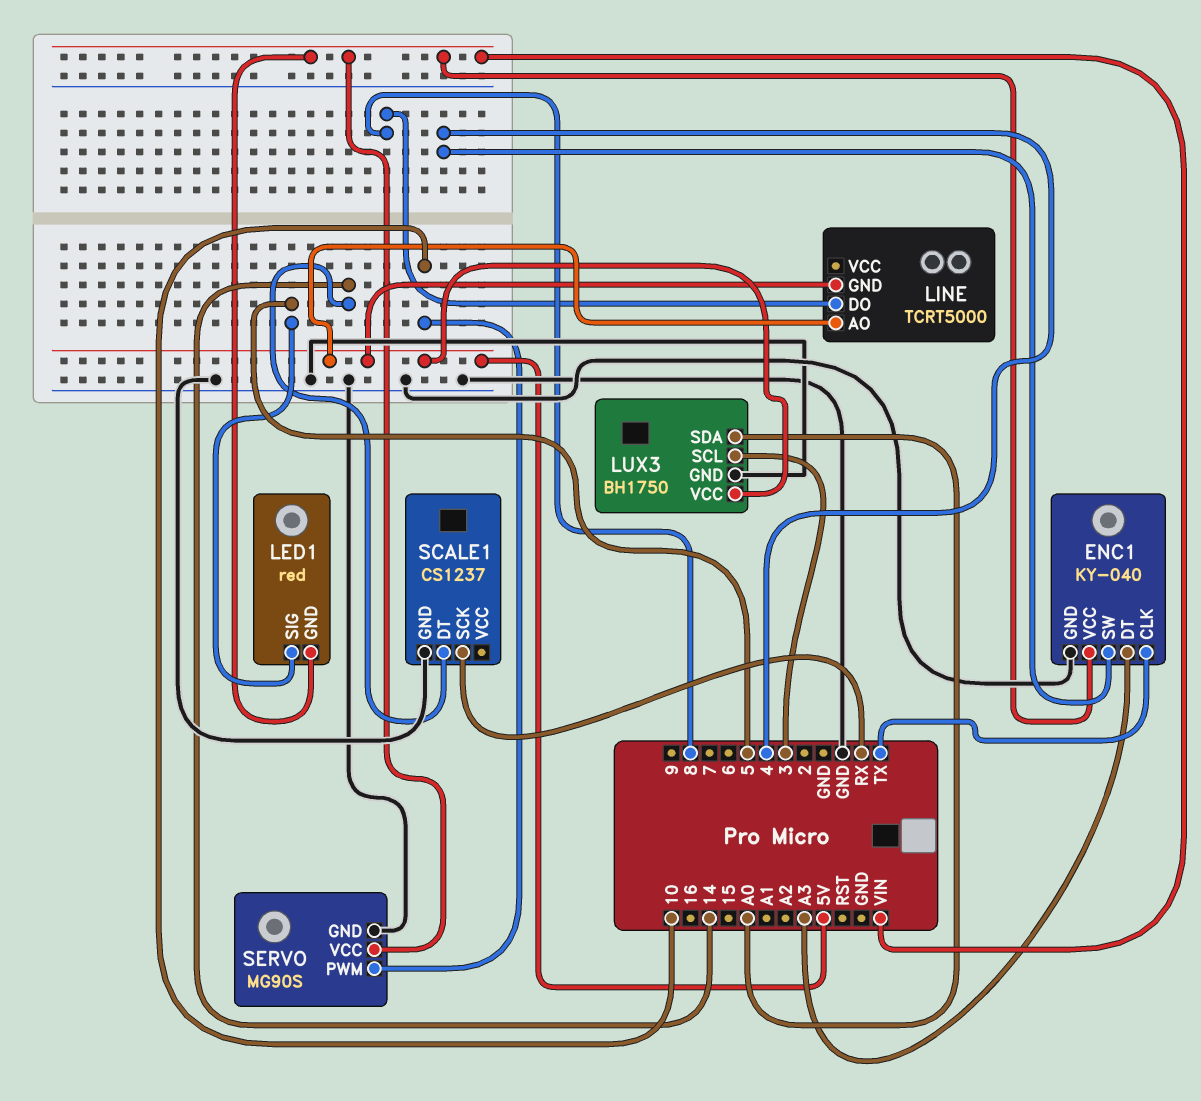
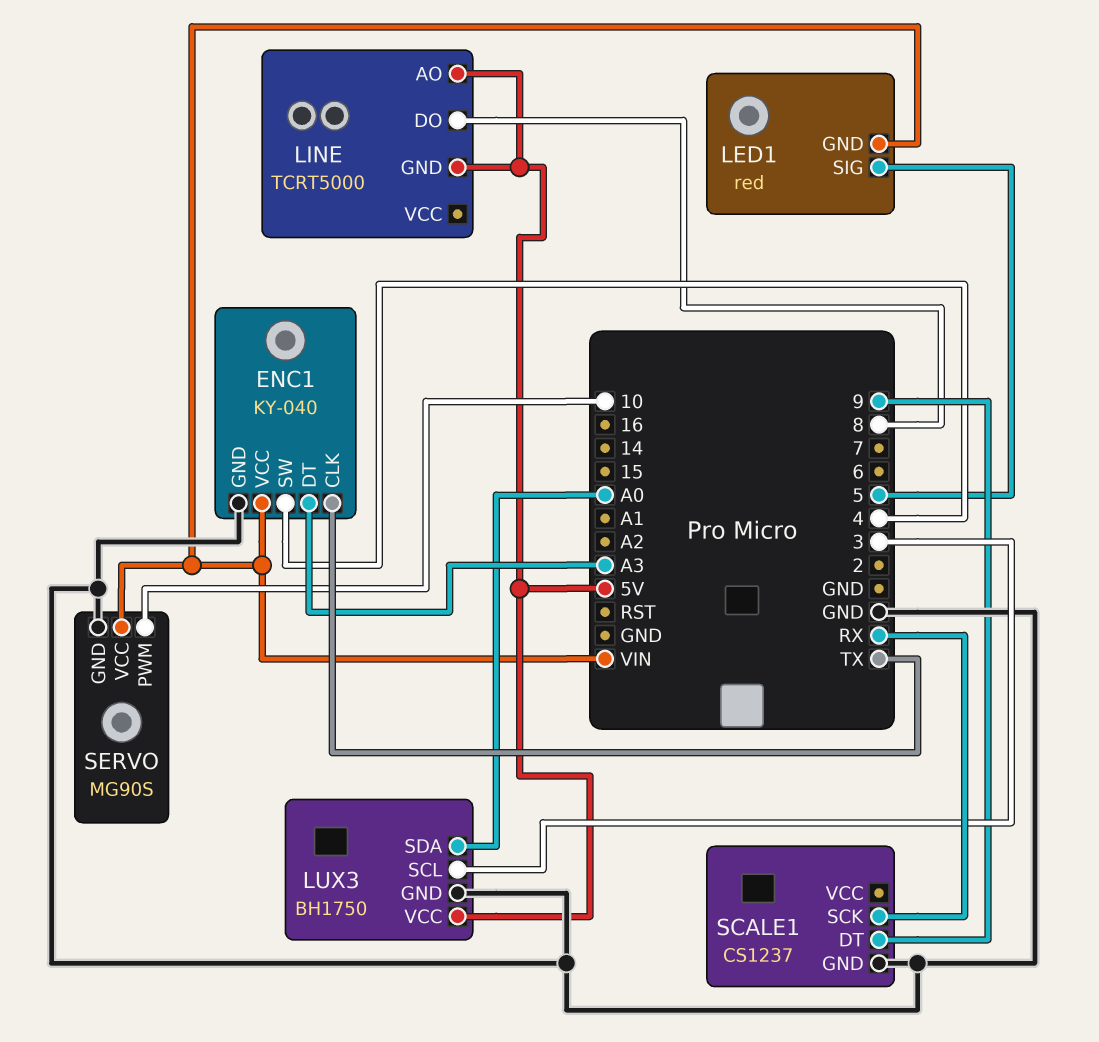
SCALE1 pin DT: 14 -> 9

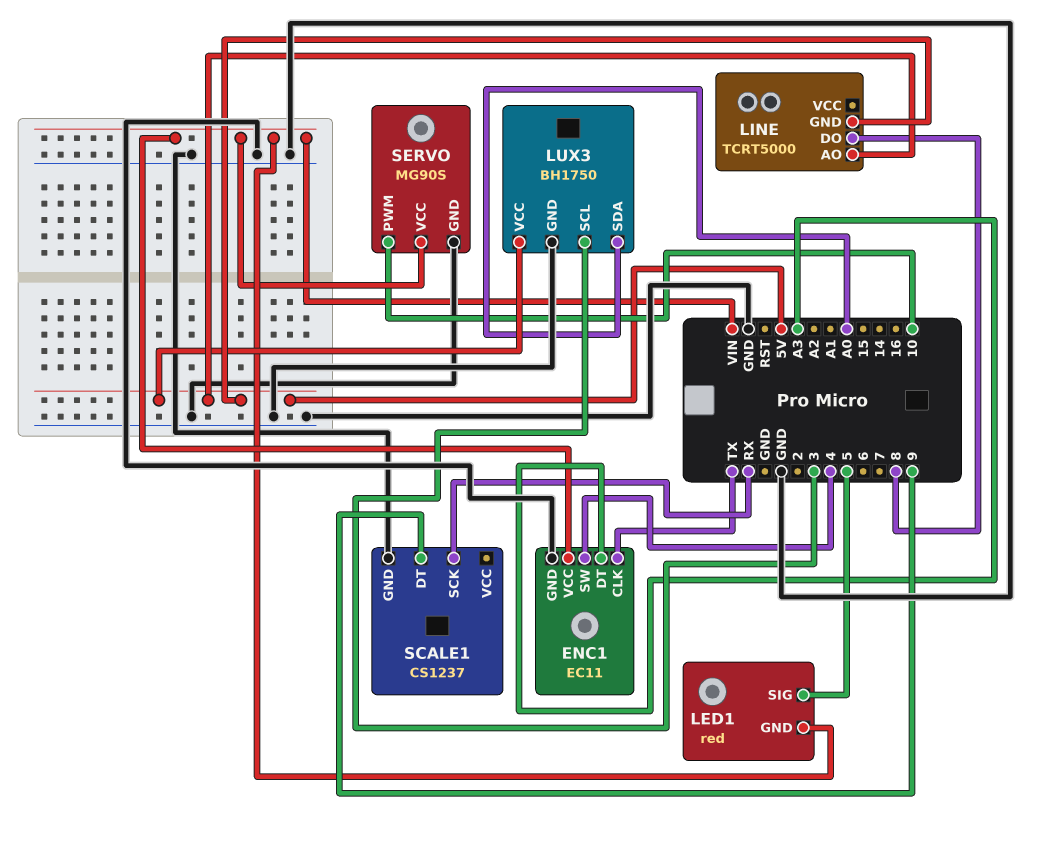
ENC1: KY-040 -> EC11

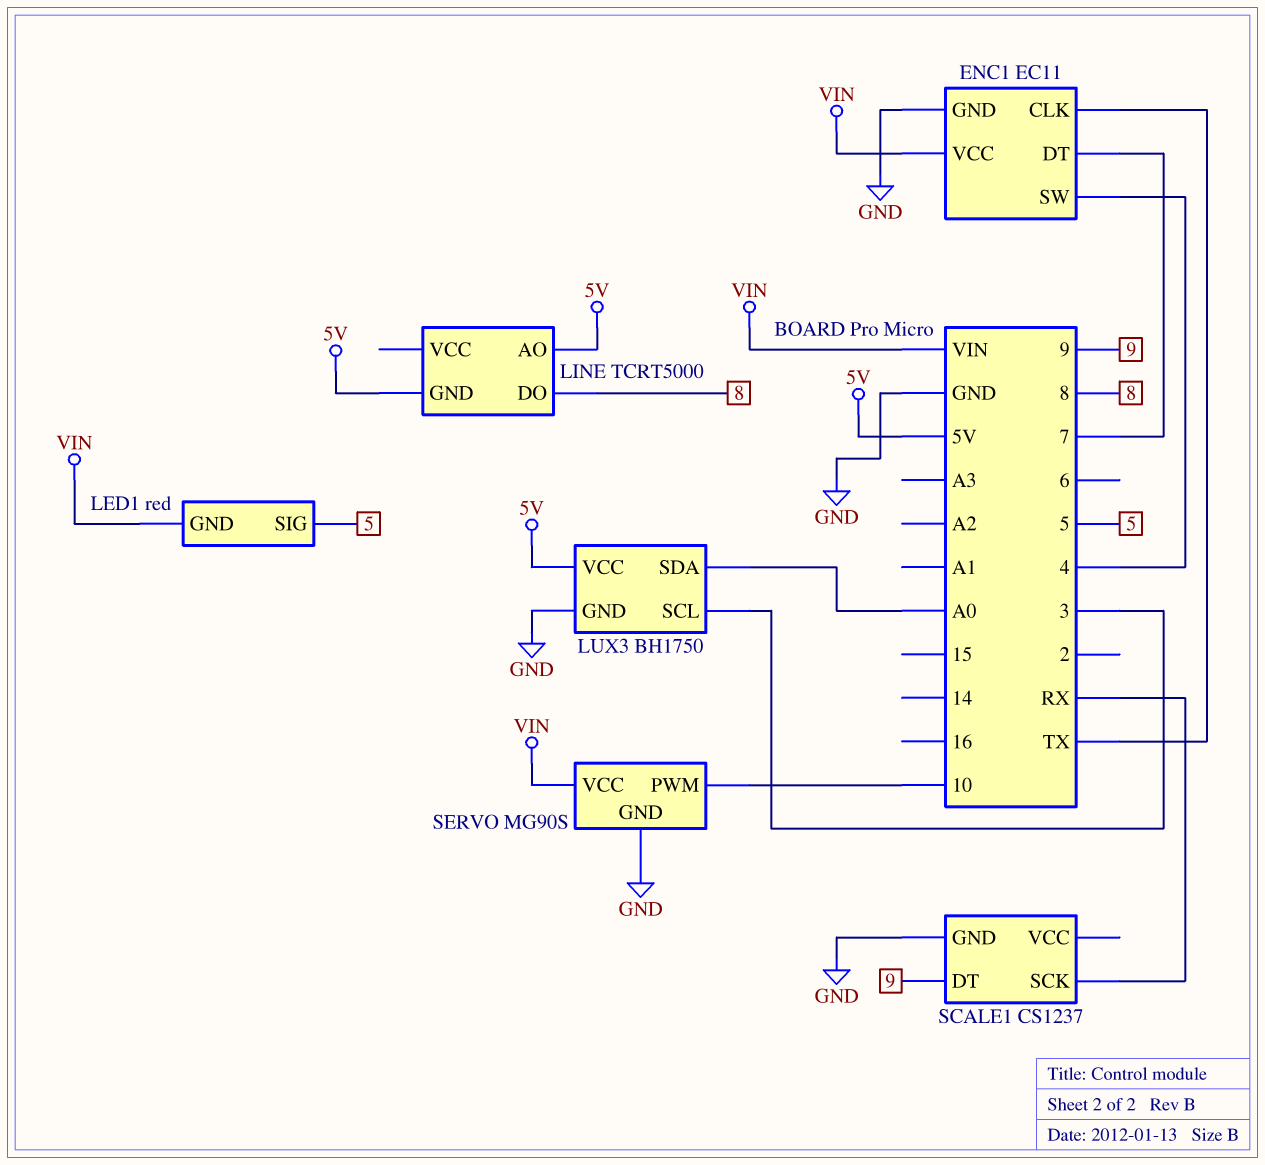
ENC1 pin DT: A3 -> 7

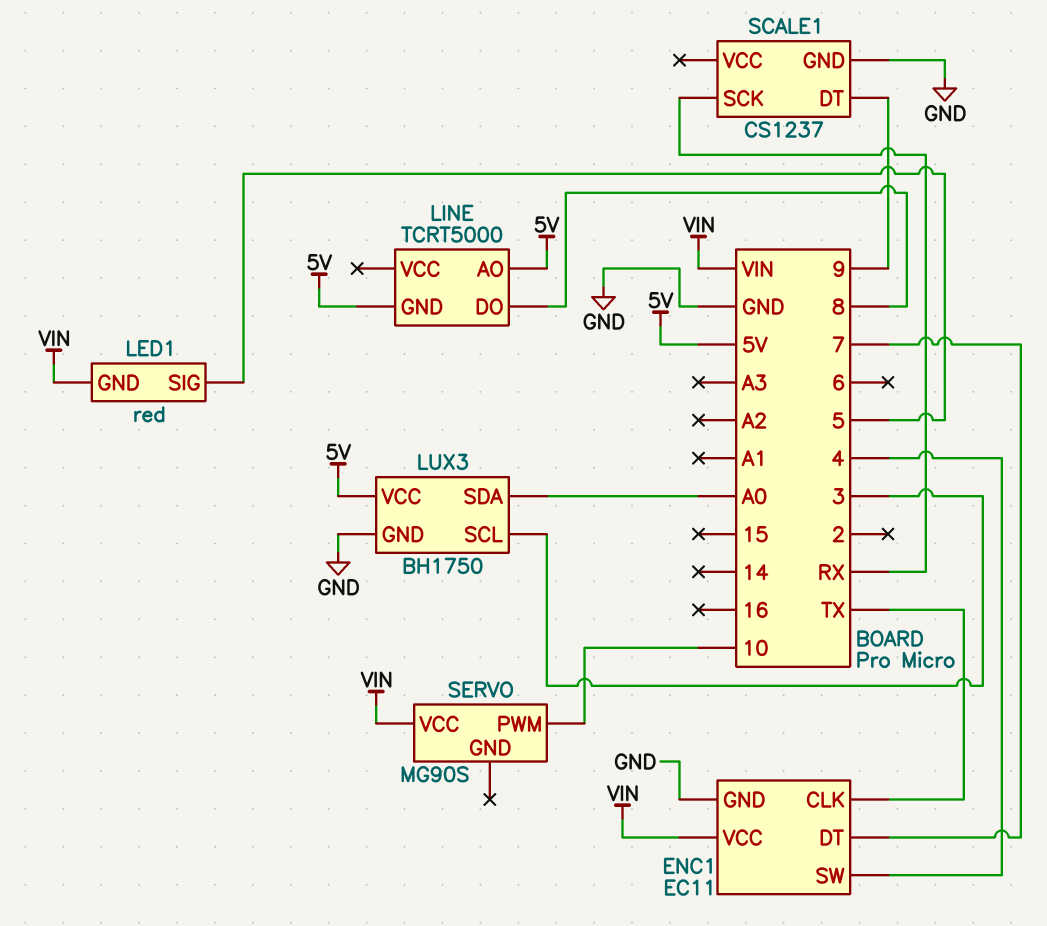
SERVO pin GND: GND -> none

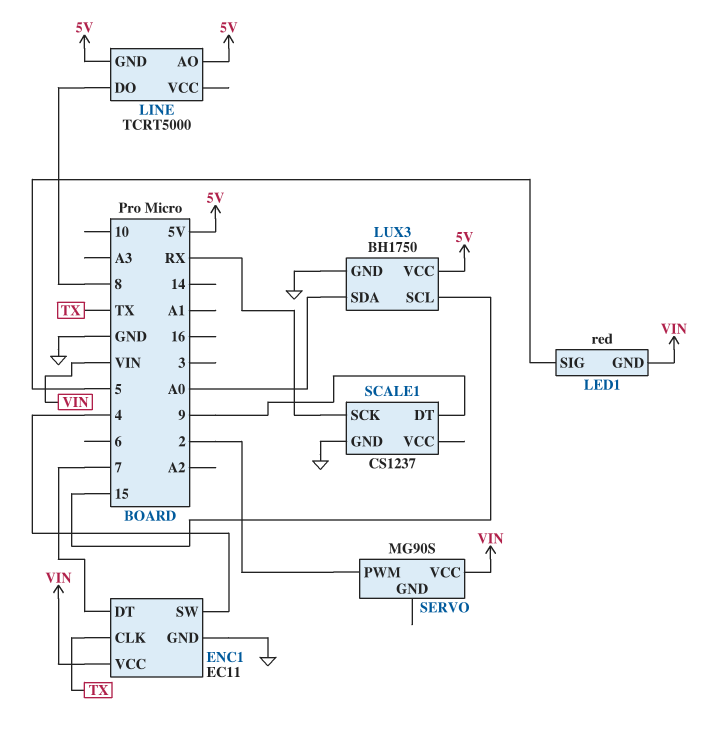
LUX3 pin SCL: 3 -> 15
SERVO pin PWM: 10 -> 2

